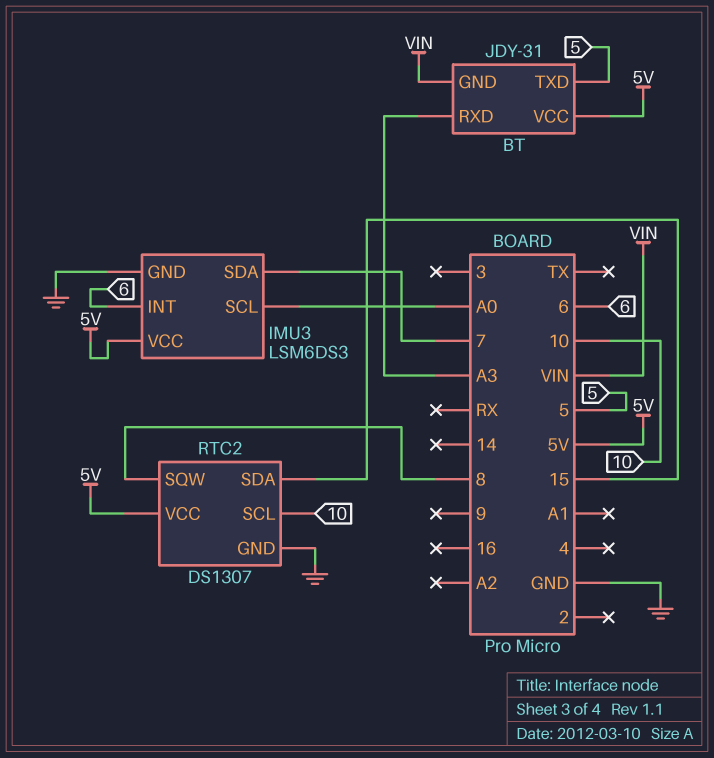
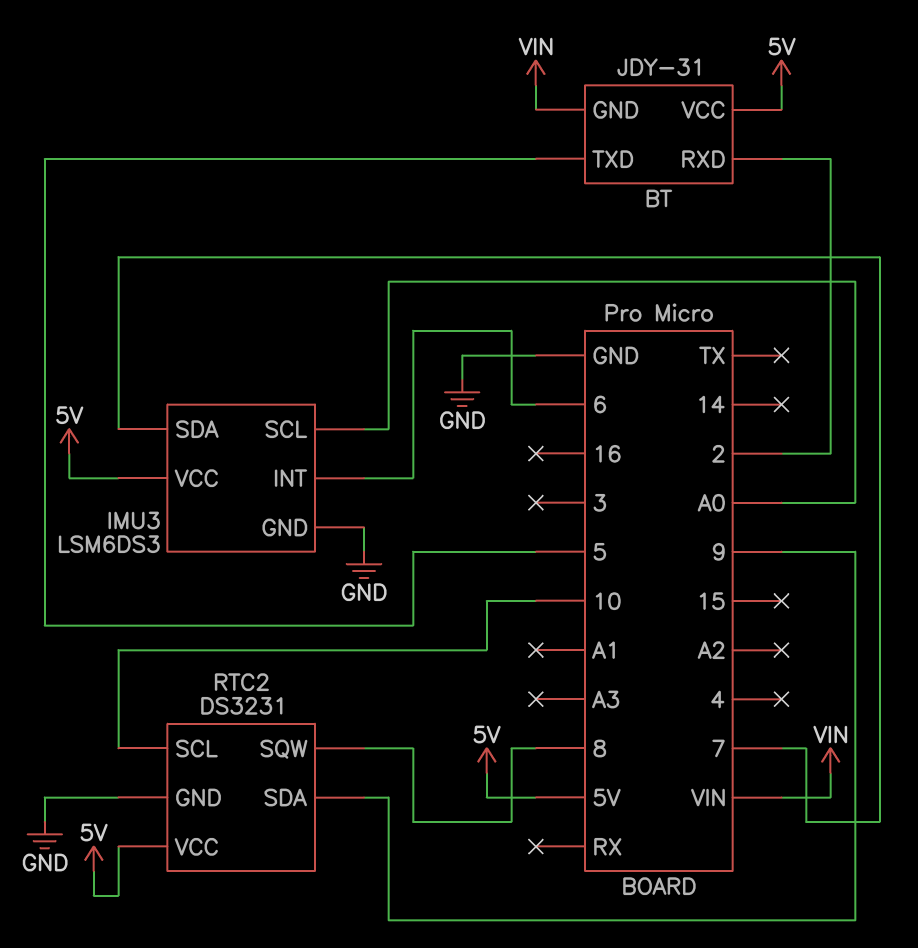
BT pin RXD: A3 -> 2
RTC2: DS1307 -> DS3231
RTC2 pin SDA: 15 -> 9

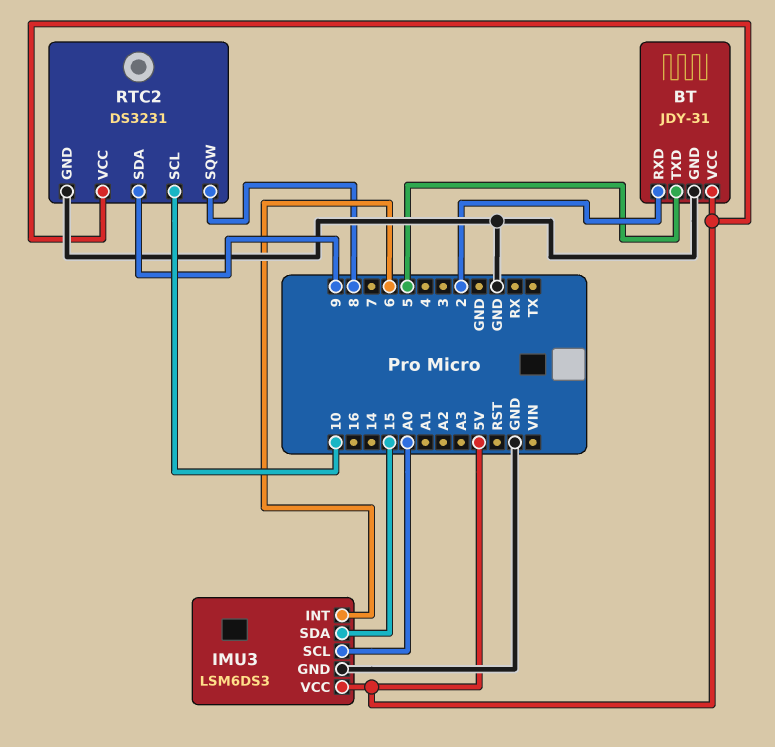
BT pin GND: VIN -> GND
IMU3 pin SDA: 7 -> 15

